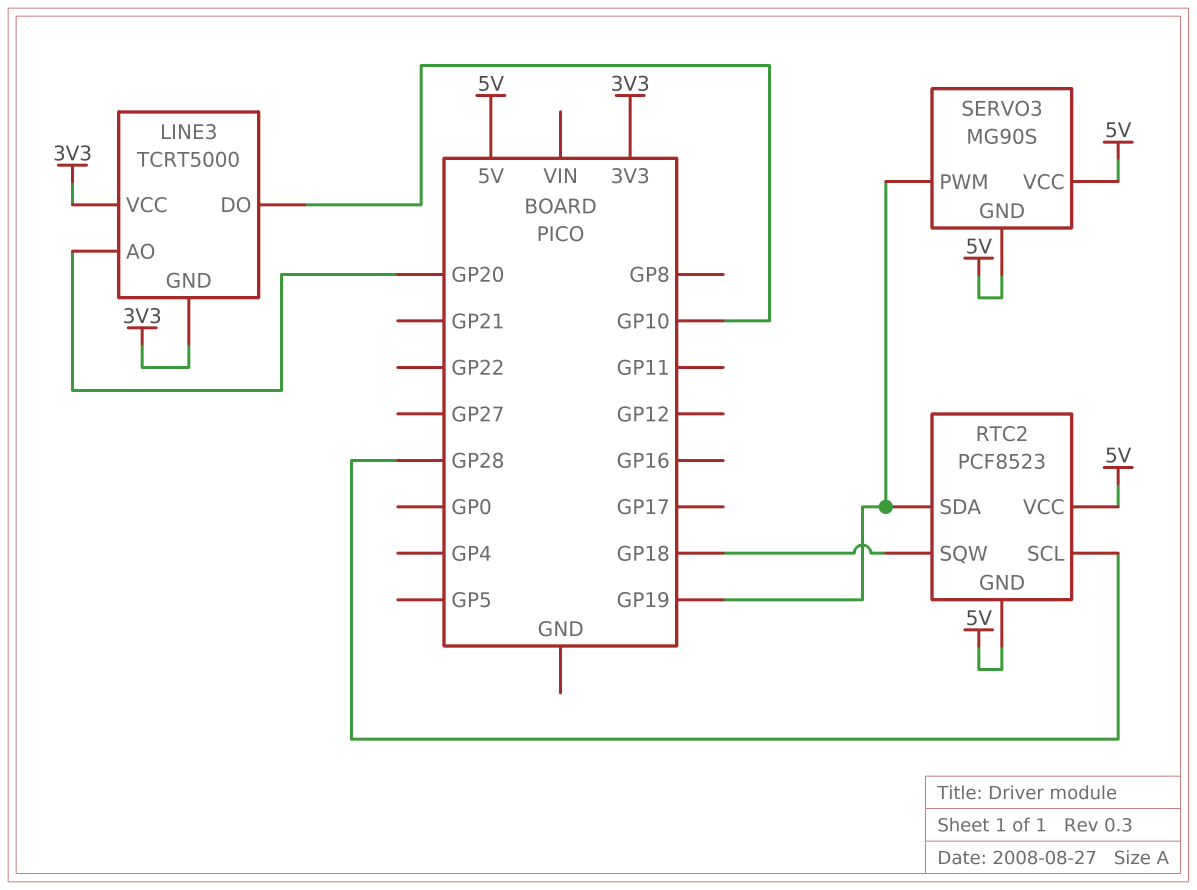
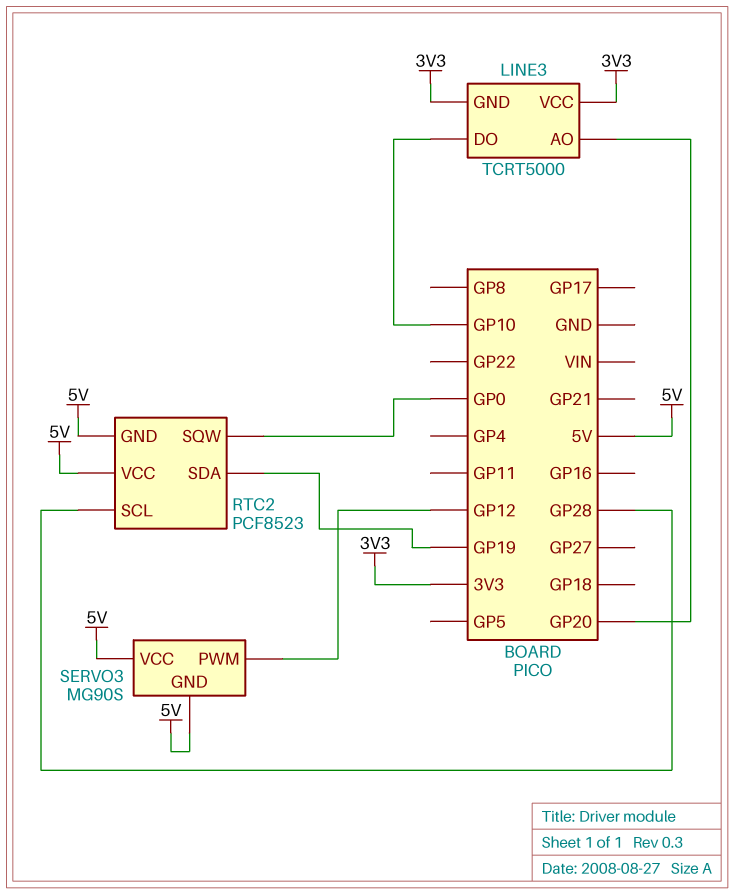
RTC2 pin SQW: GP18 -> GP0
SERVO3 pin PWM: GP19 -> GP12

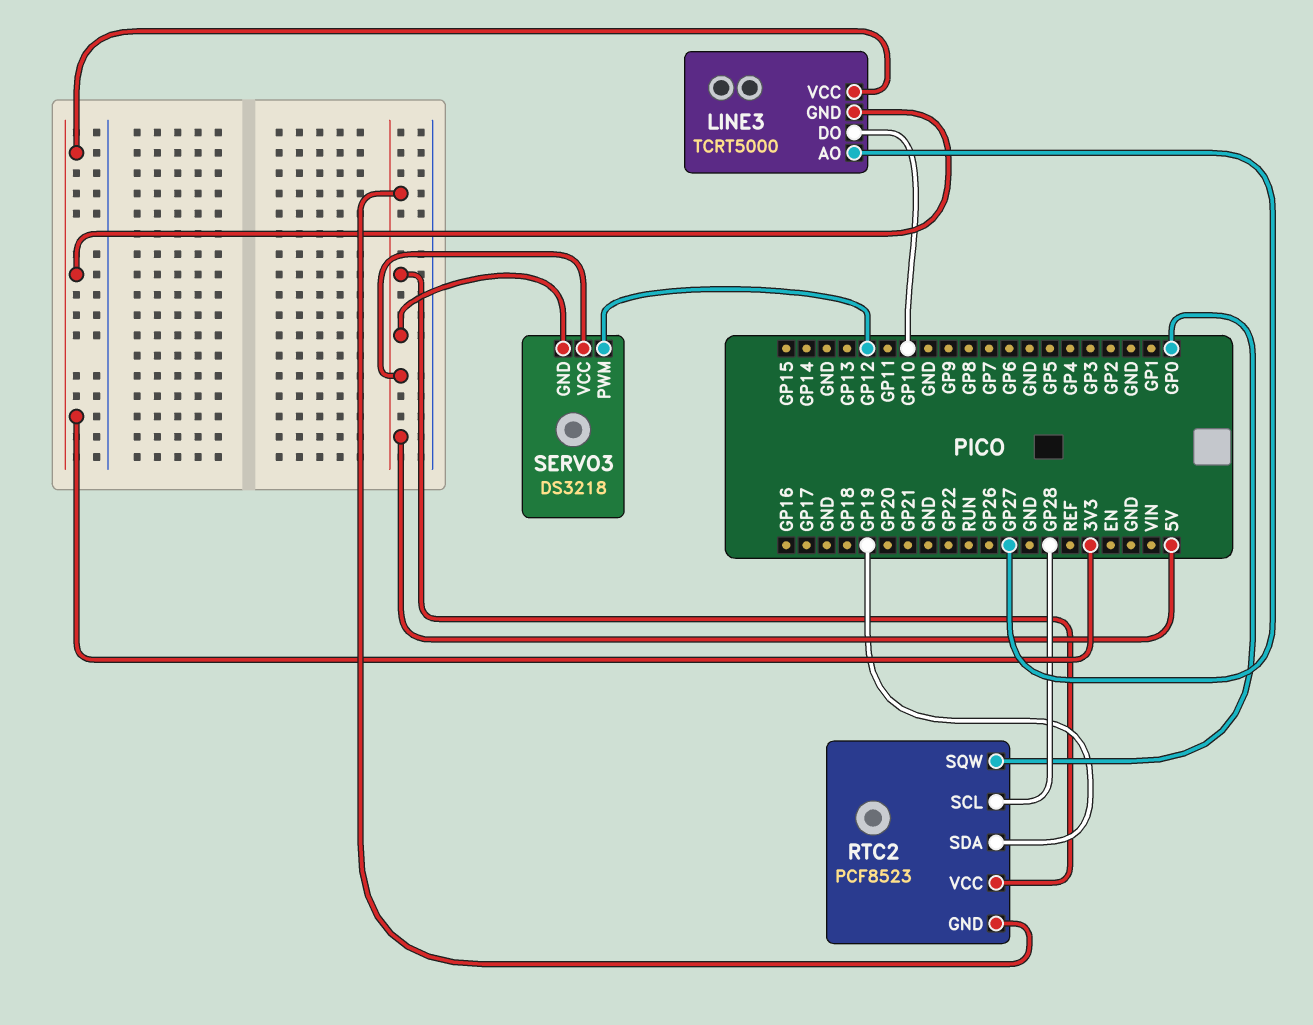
LINE3 pin AO: GP20 -> GP27
SERVO3: MG90S -> DS3218

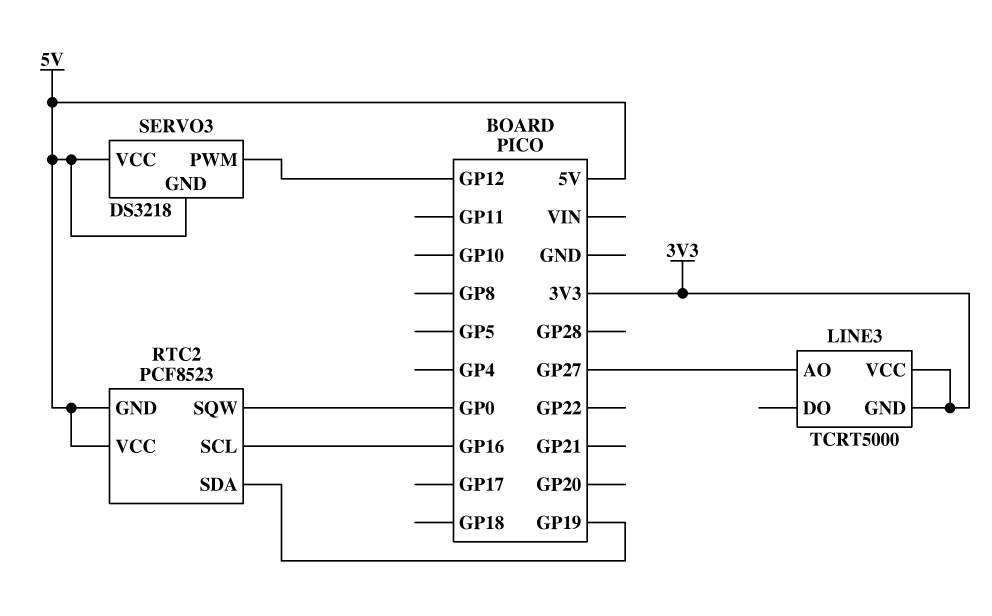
LINE3 pin DO: GP10 -> none
RTC2 pin SCL: GP28 -> GP16

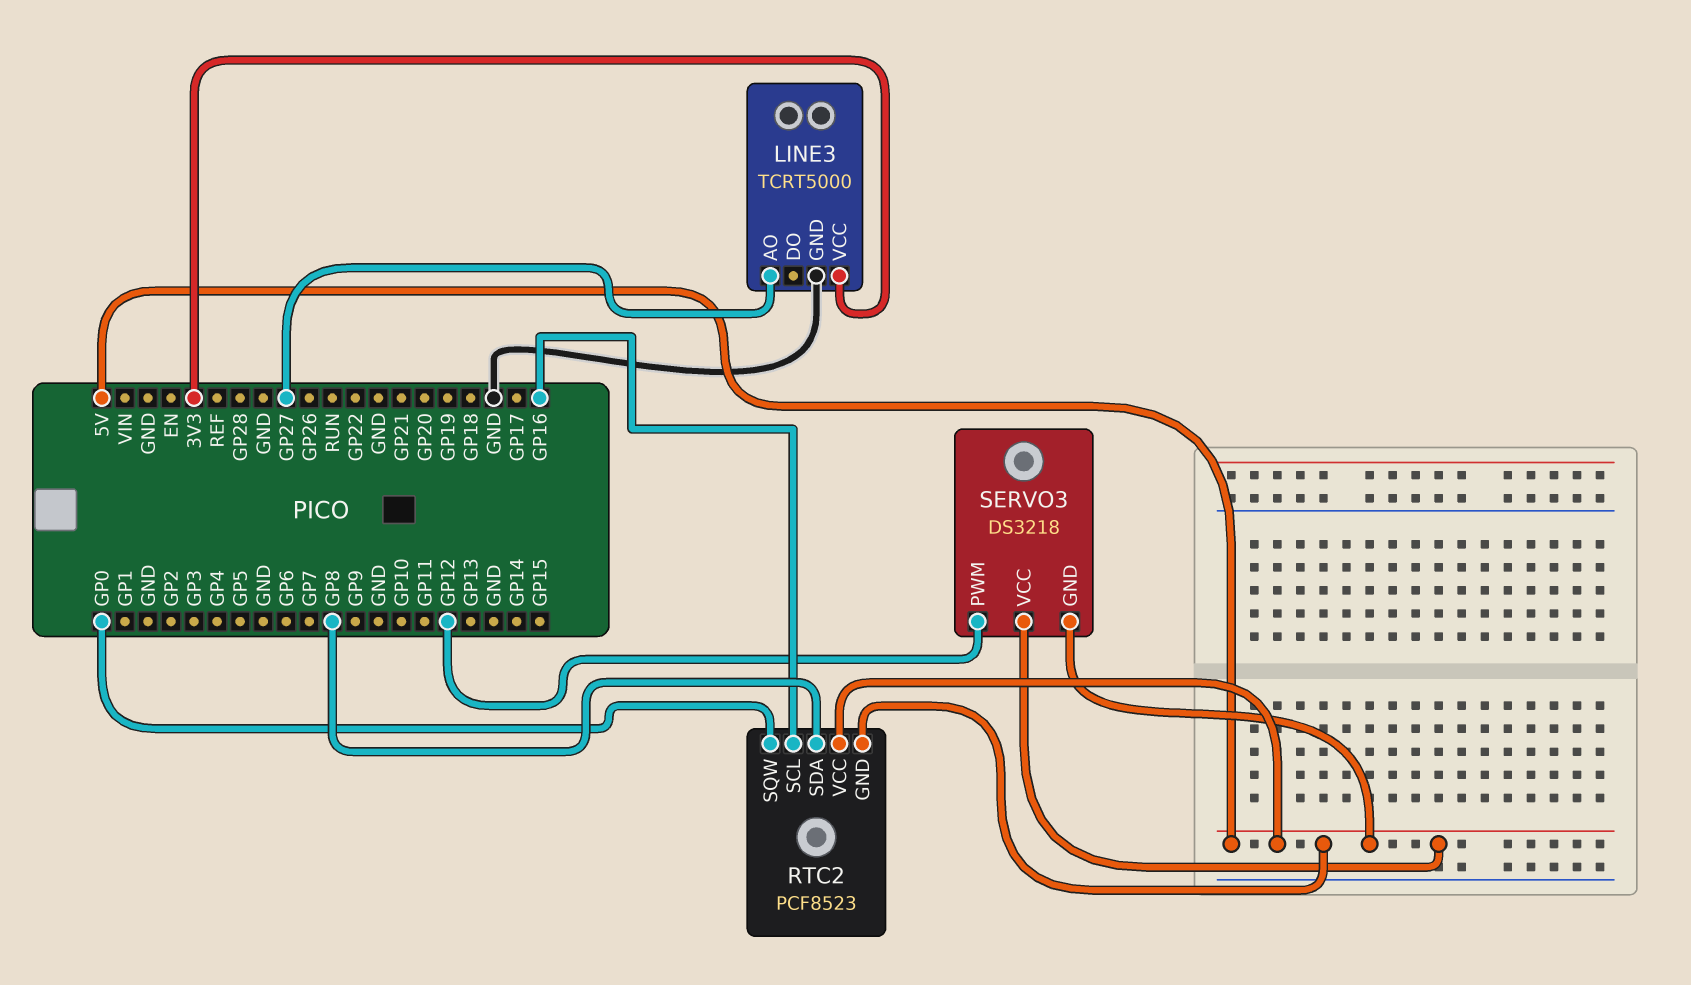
LINE3 pin GND: 3V3 -> GND
RTC2 pin SDA: GP19 -> GP8

